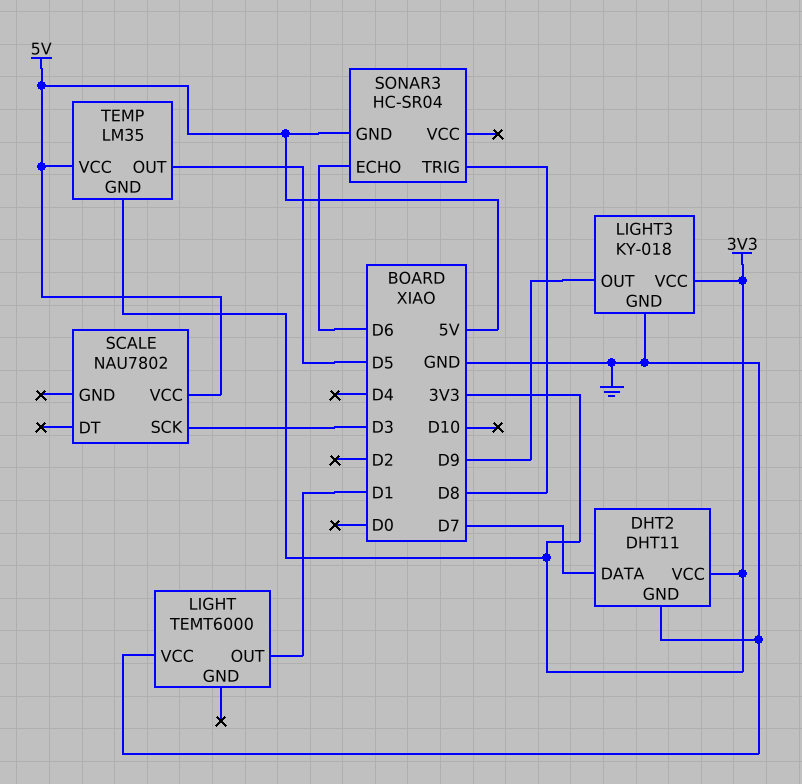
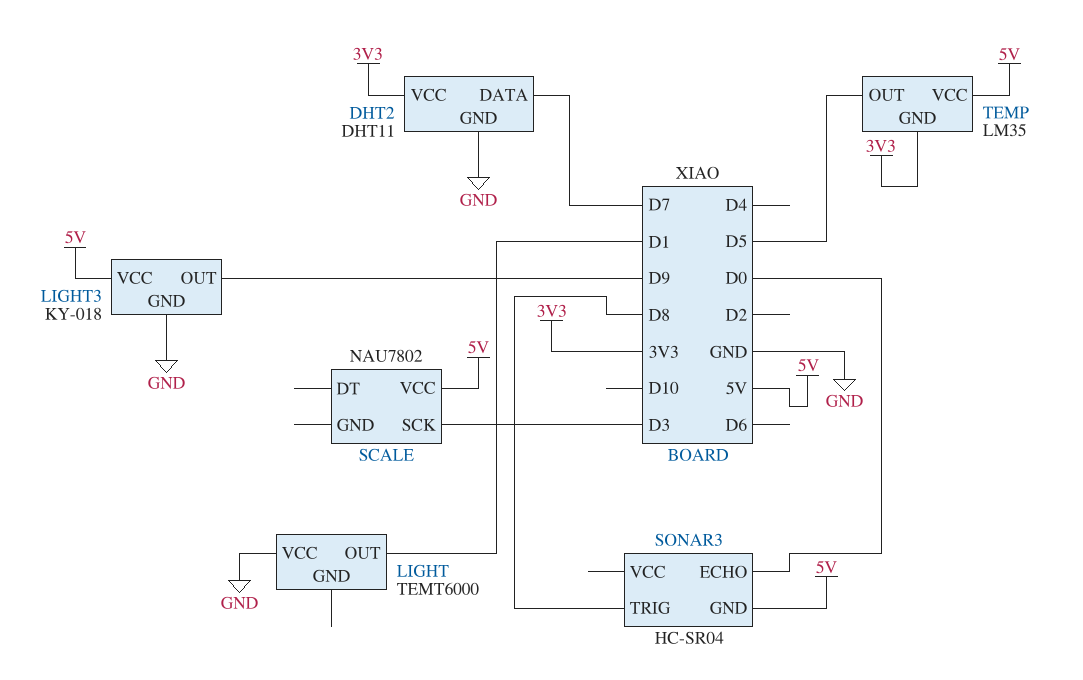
LIGHT3 pin VCC: 3V3 -> 5V
SONAR3 pin ECHO: D6 -> D0

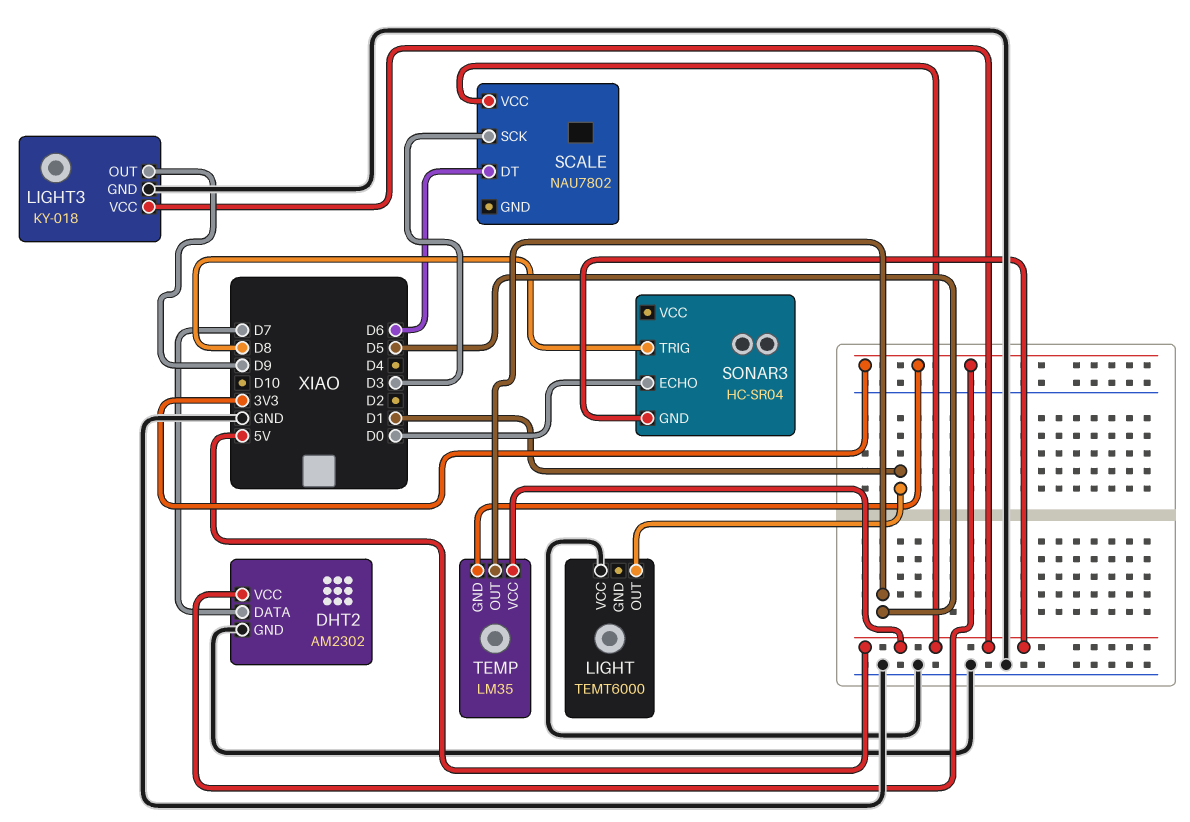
DHT2: DHT11 -> AM2302
SCALE pin DT: none -> D6

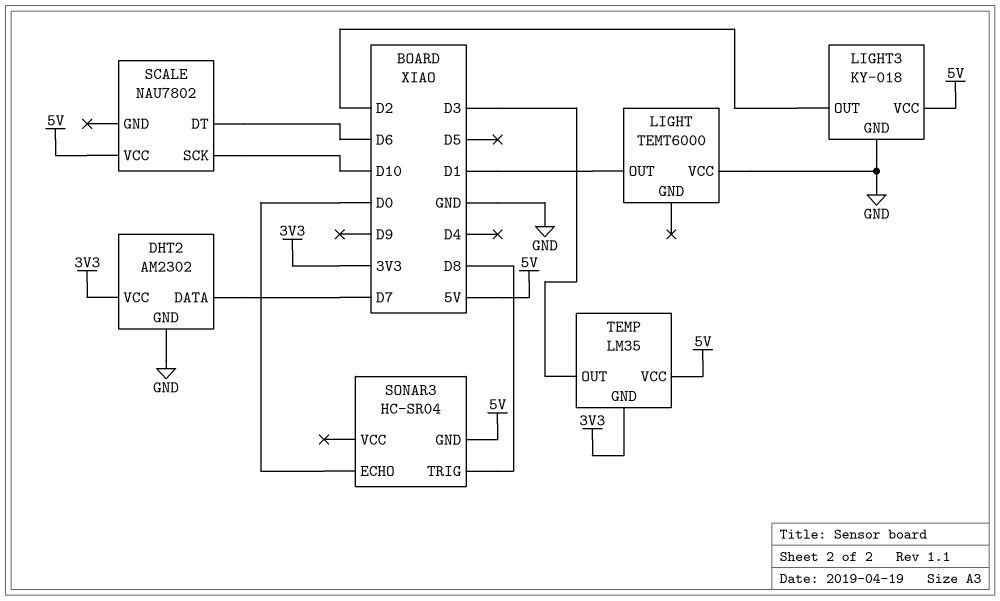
LIGHT3 pin OUT: D9 -> D2
SCALE pin SCK: D3 -> D10
TEMP pin OUT: D5 -> D3

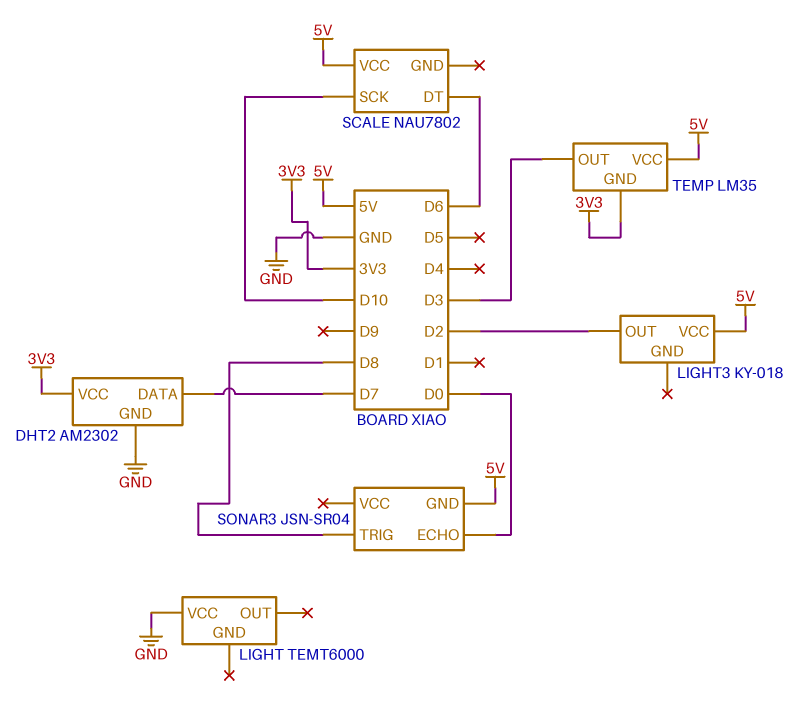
LIGHT pin OUT: D1 -> none
LIGHT3 pin GND: GND -> none
SONAR3: HC-SR04 -> JSN-SR04

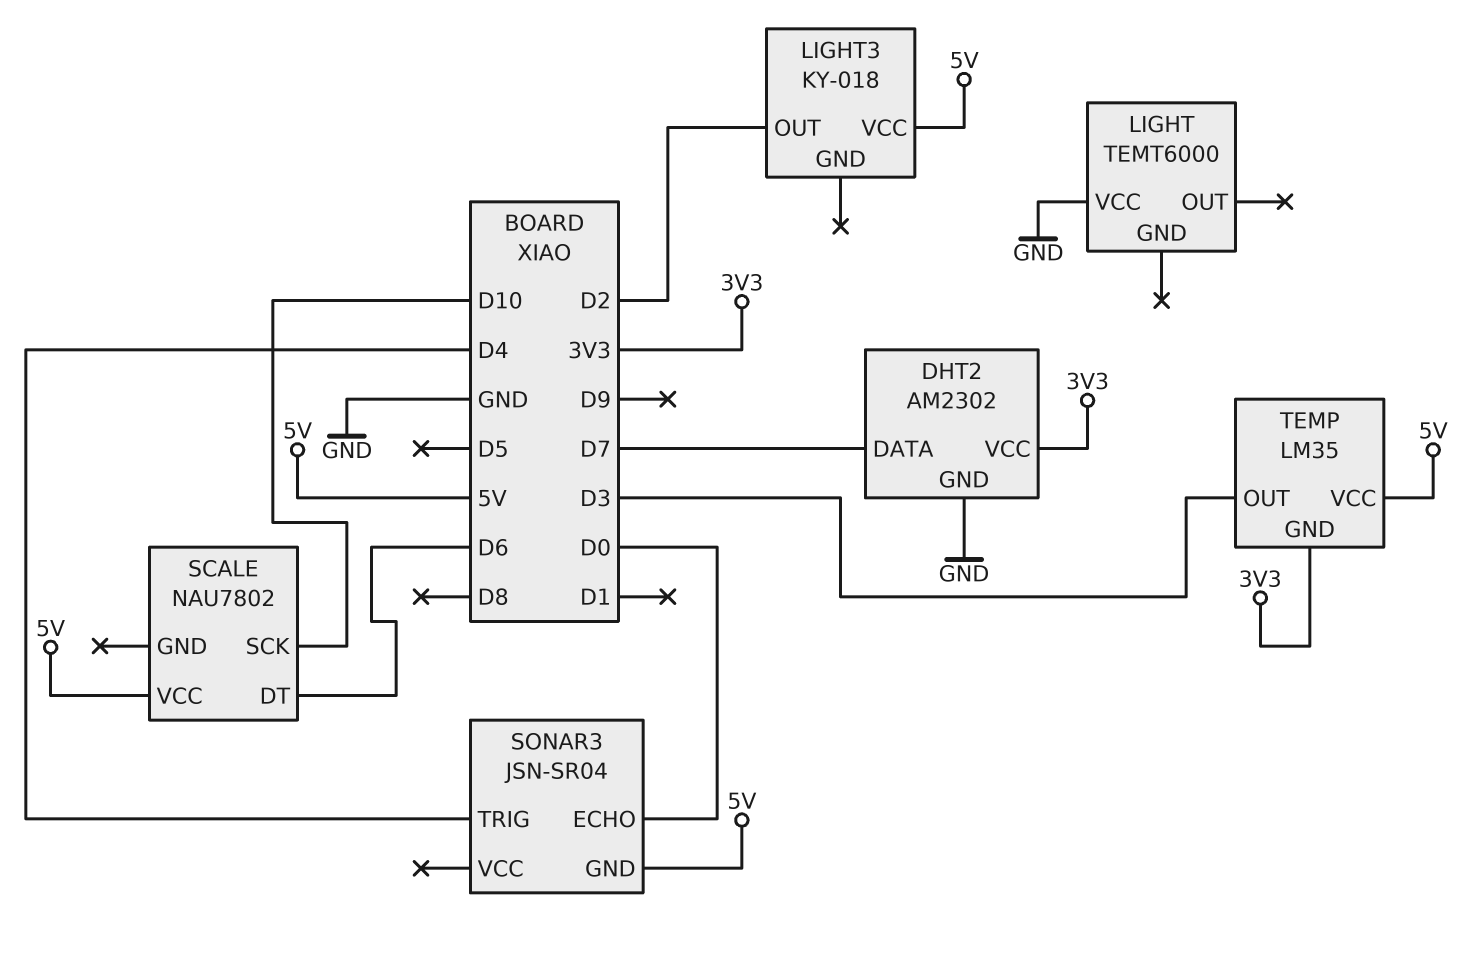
SONAR3 pin TRIG: D8 -> D4

